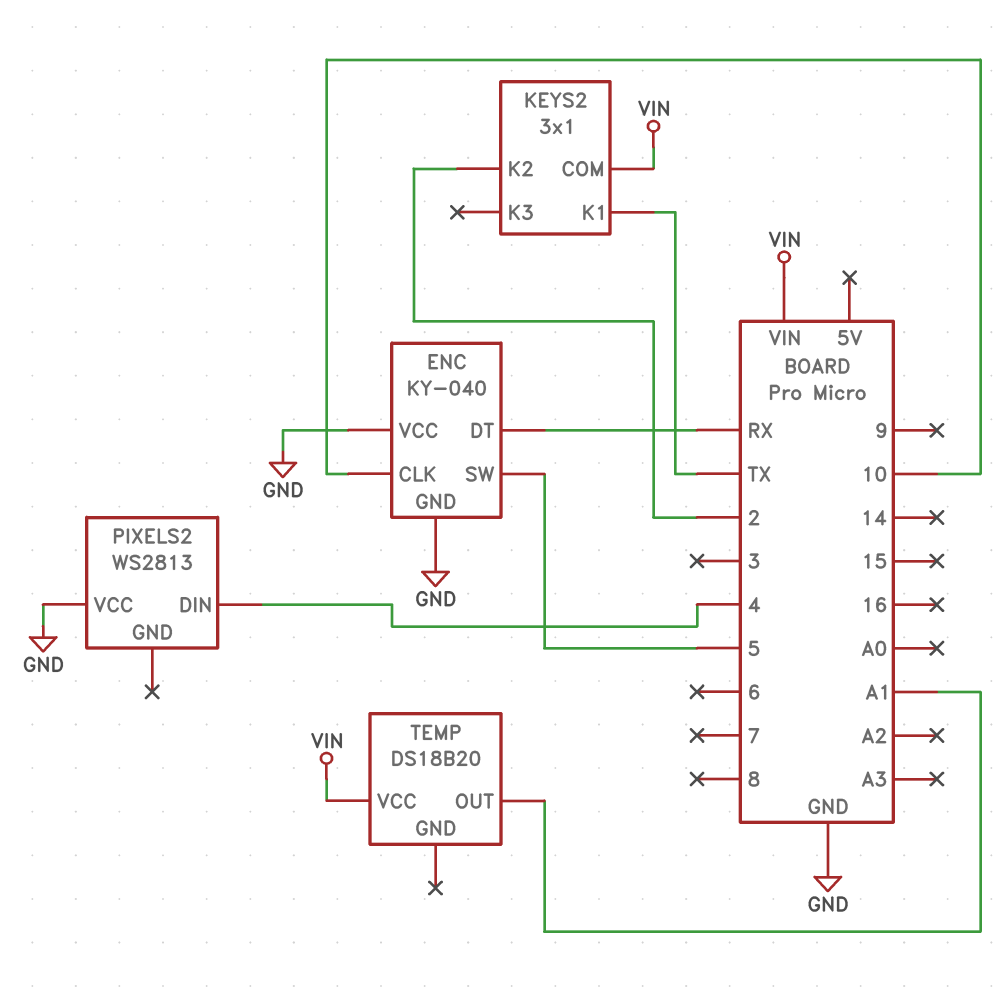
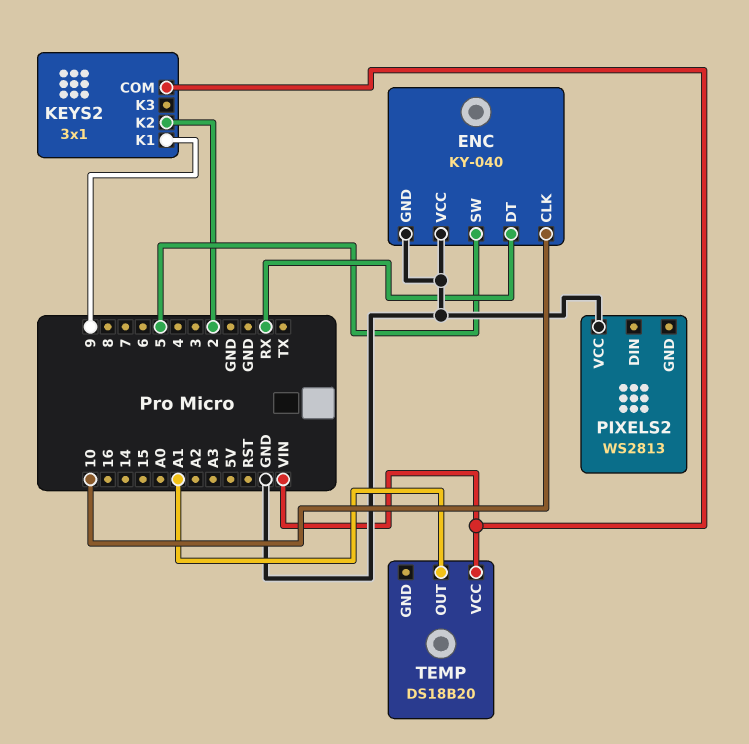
KEYS2 pin K1: TX -> 9
PIXELS2 pin DIN: 4 -> none

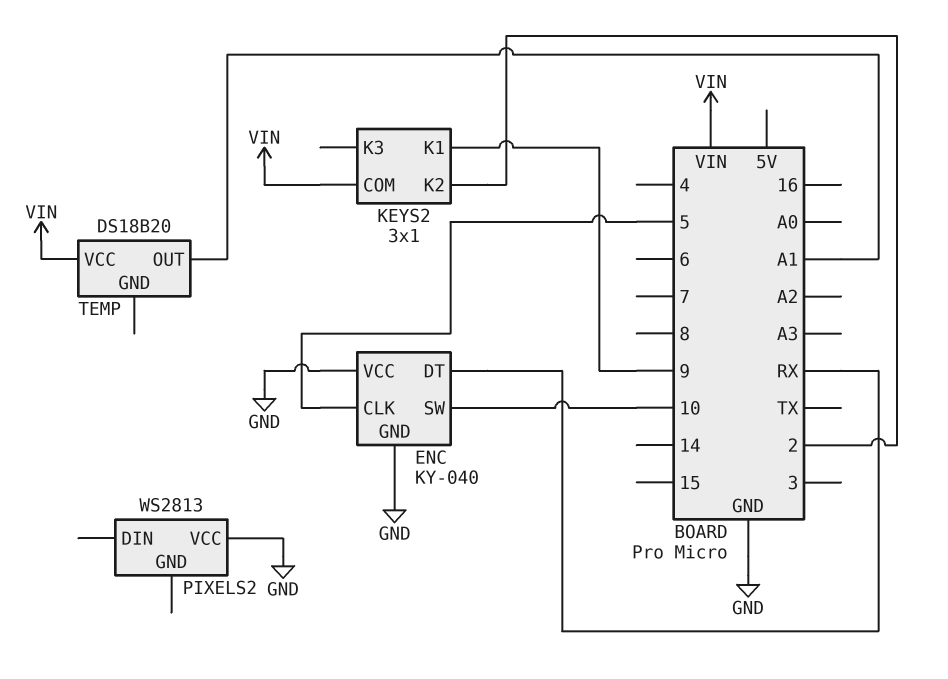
ENC pin CLK: 10 -> 5
ENC pin SW: 5 -> 10

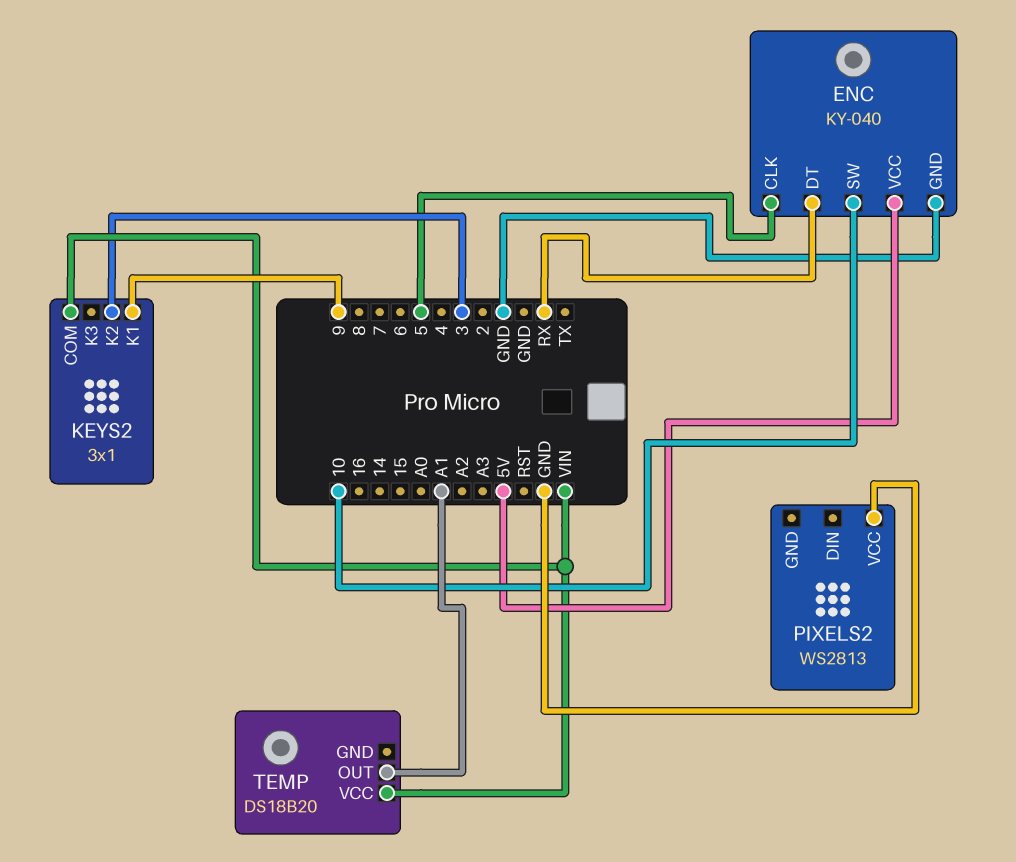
ENC pin VCC: GND -> 5V
KEYS2 pin K2: 2 -> 3

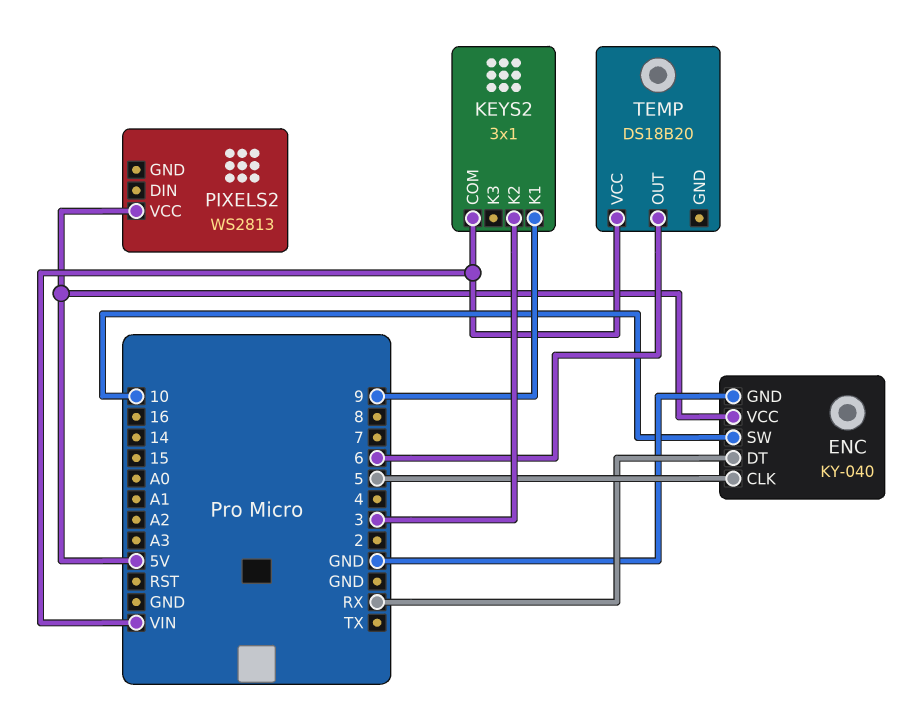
PIXELS2 pin VCC: GND -> 5V
TEMP pin OUT: A1 -> 6

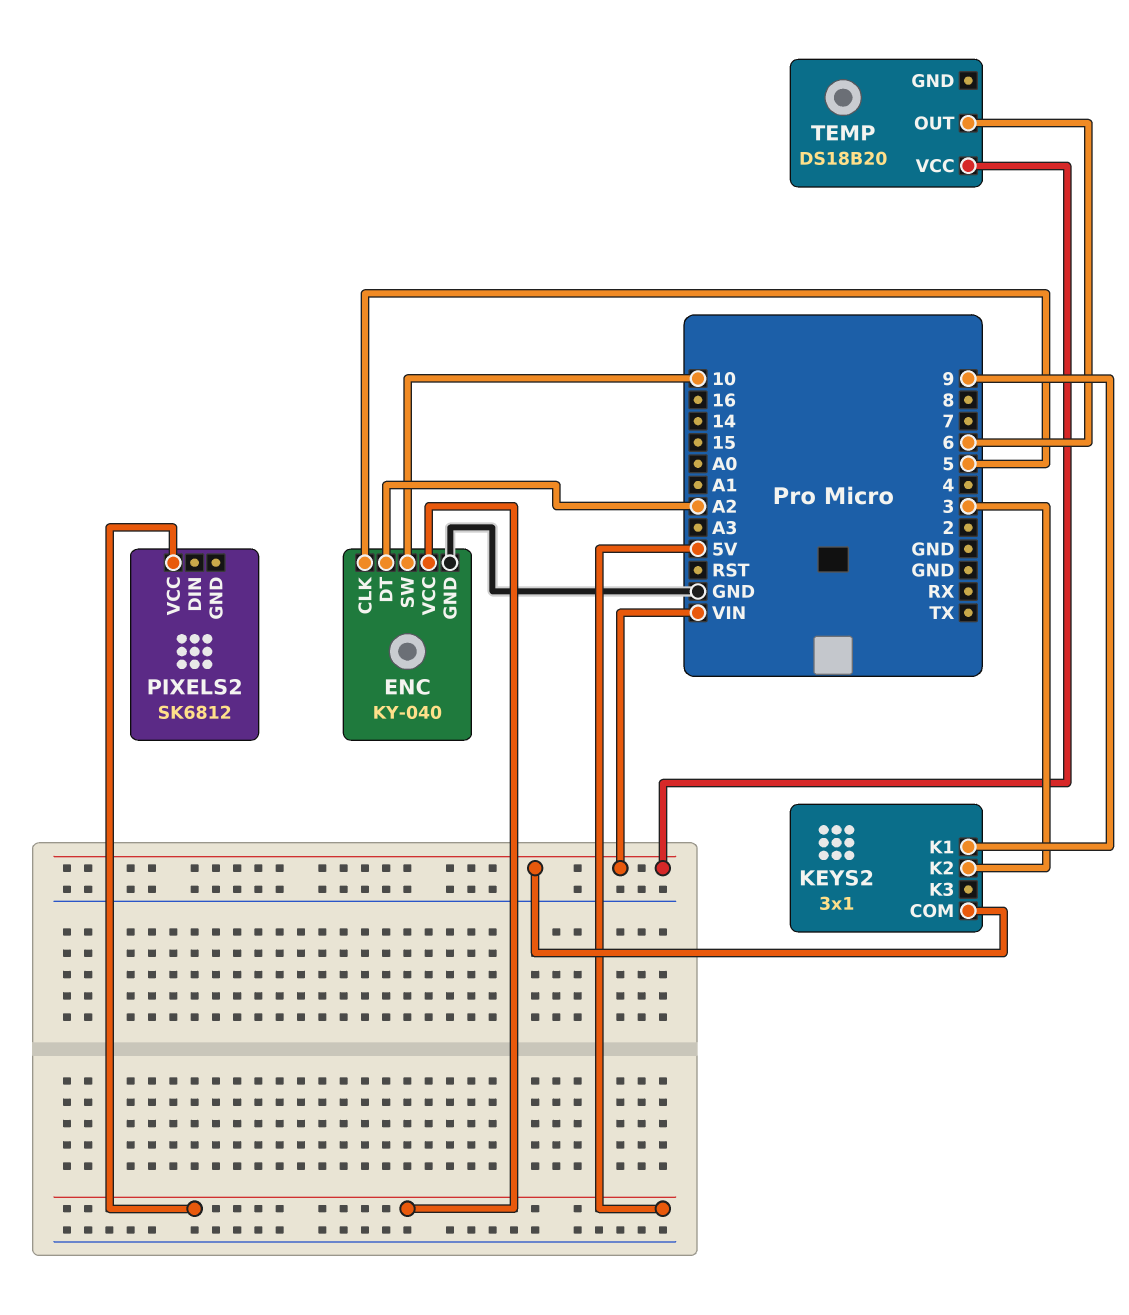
ENC pin DT: RX -> A2
PIXELS2: WS2813 -> SK6812

